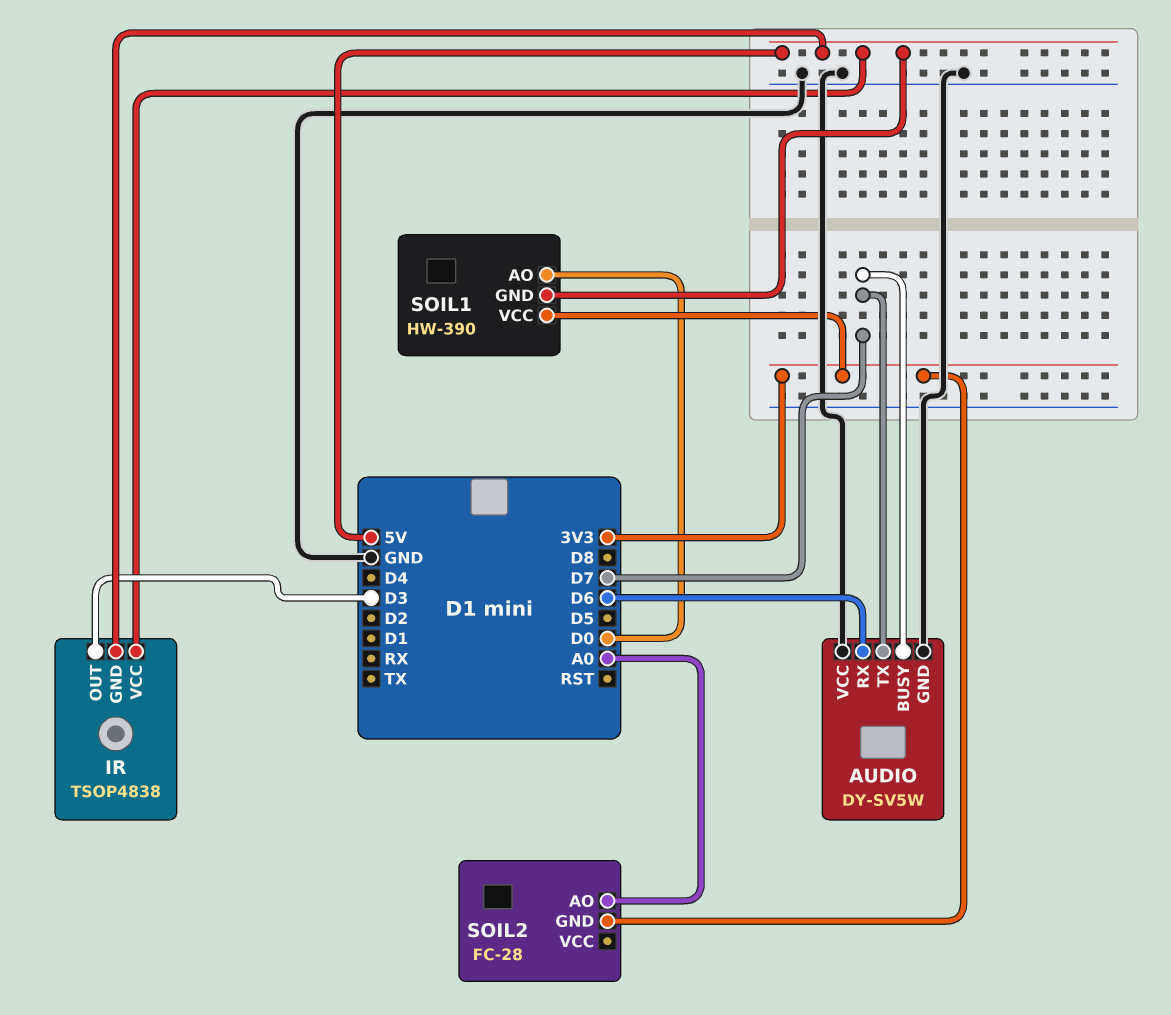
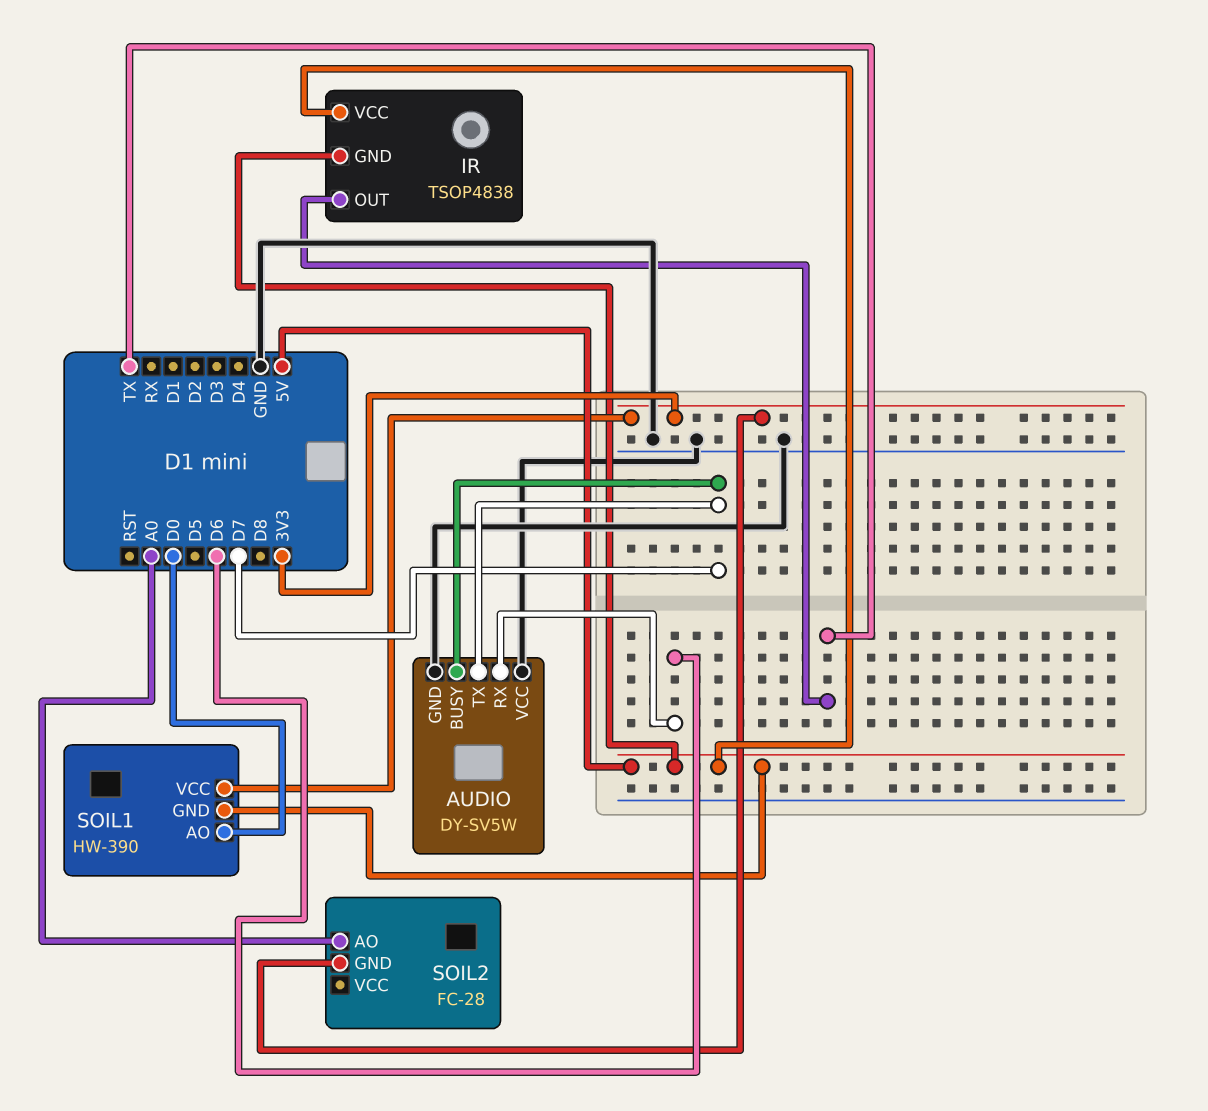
IR pin OUT: D3 -> TX

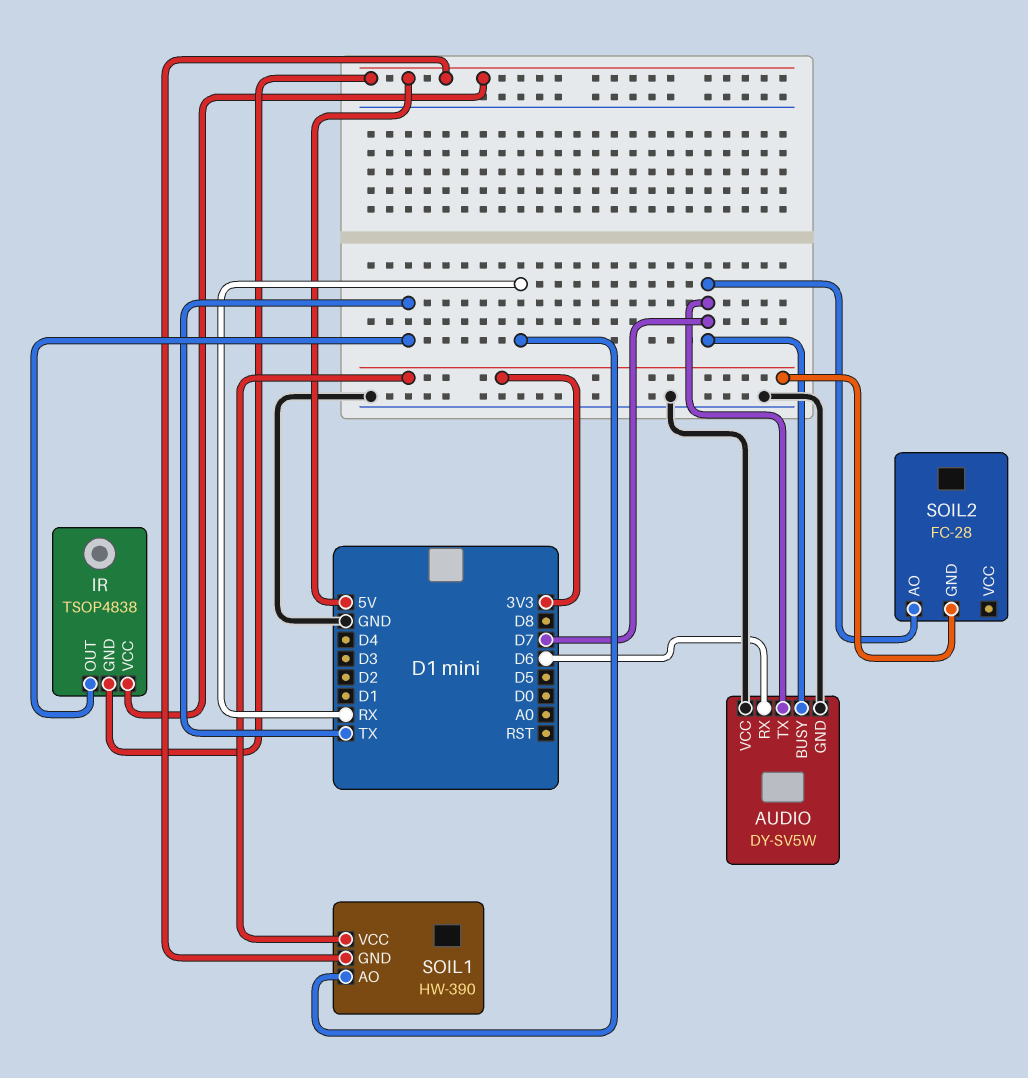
SOIL1 pin AO: D0 -> RX
SOIL2 pin AO: A0 -> D7

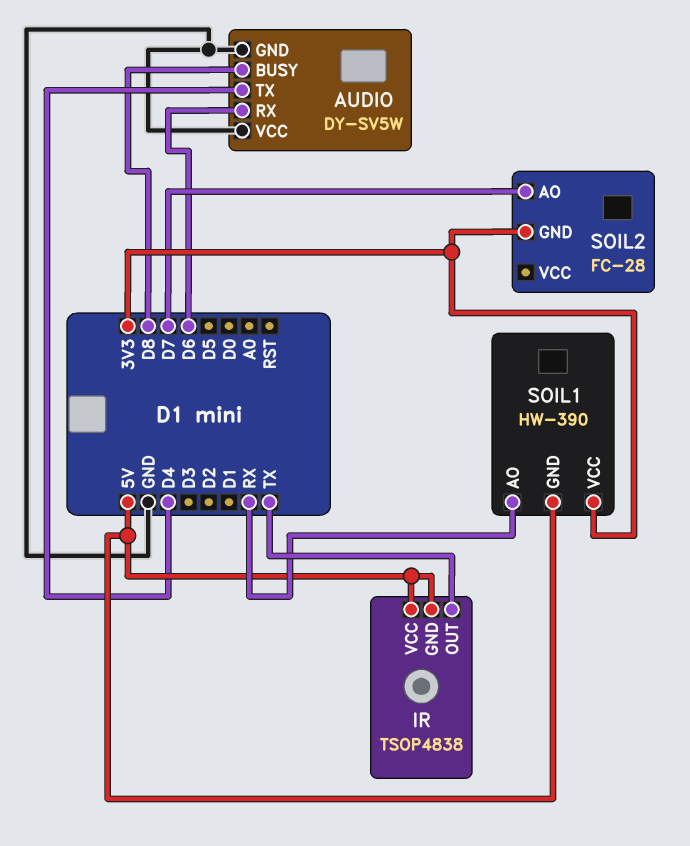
AUDIO pin BUSY: D7 -> D8
AUDIO pin TX: D7 -> D4

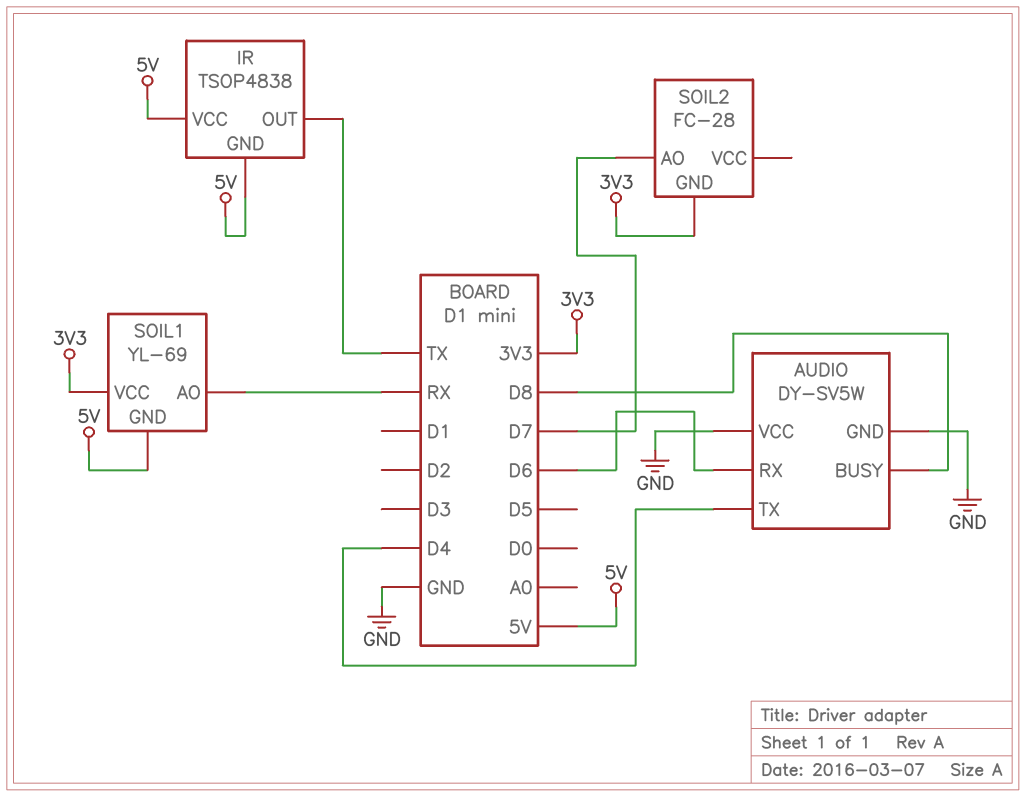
SOIL1: HW-390 -> YL-69

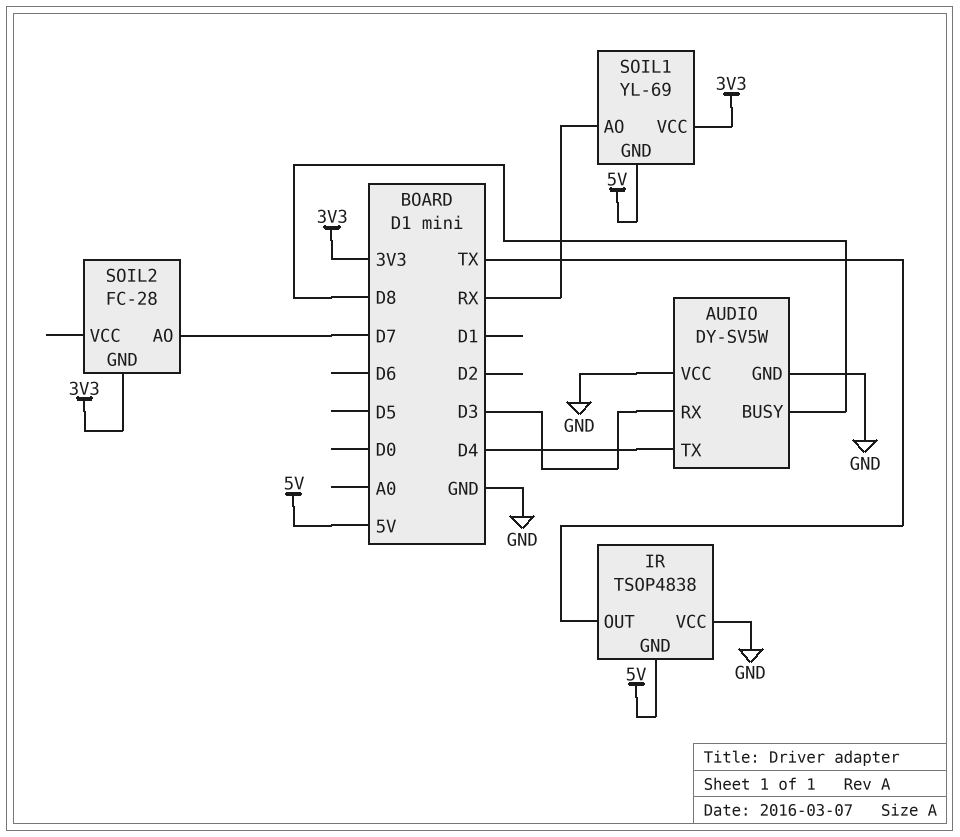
AUDIO pin RX: D6 -> D3
IR pin VCC: 5V -> GND

